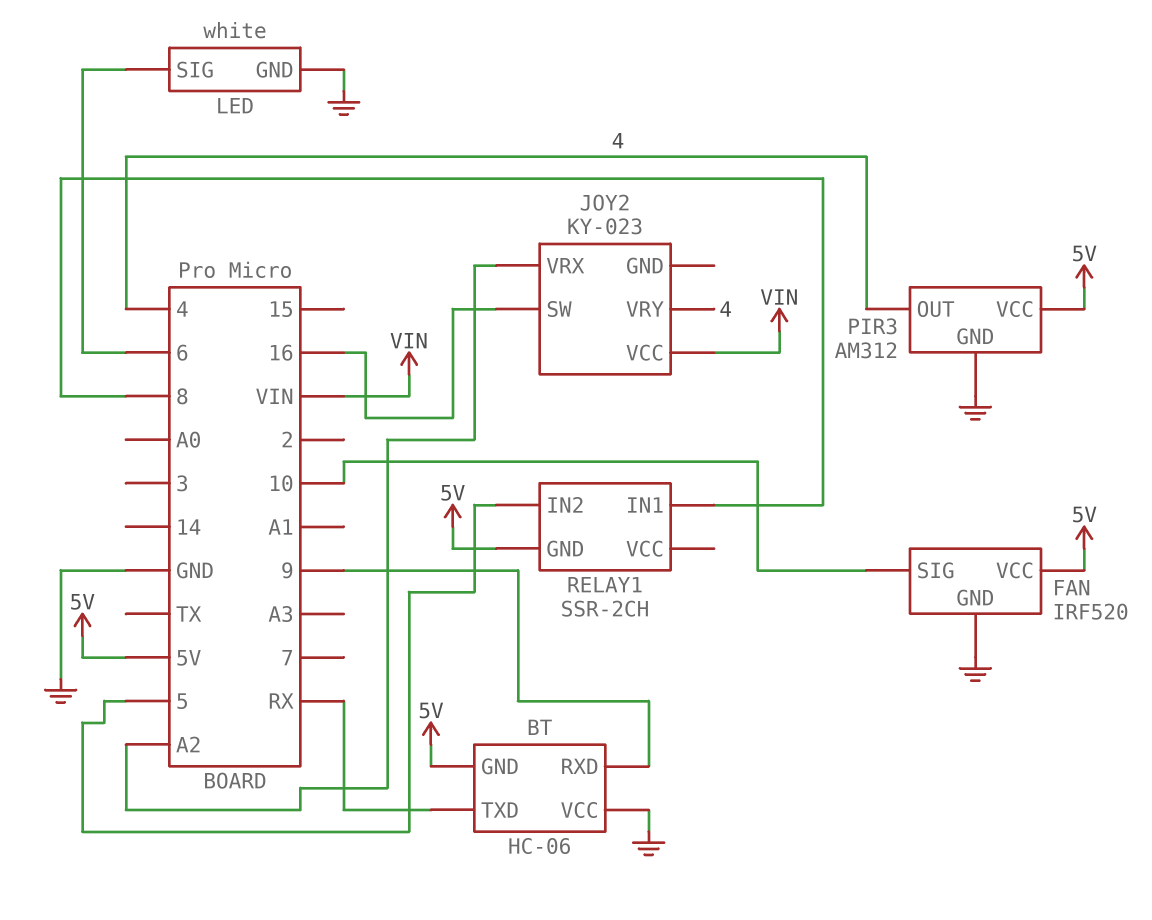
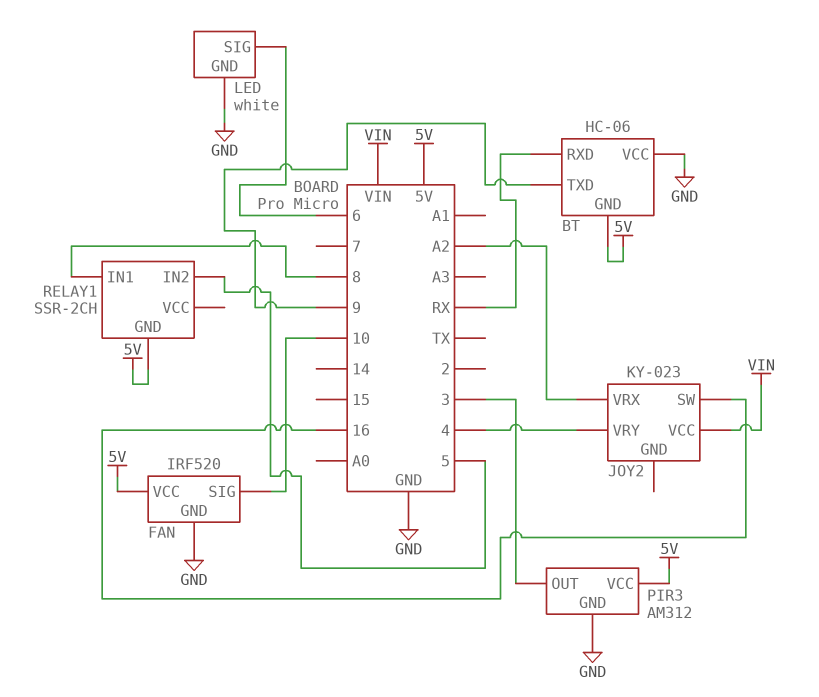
BT pin RXD: 9 -> RX
BT pin TXD: RX -> 9
PIR3 pin OUT: 4 -> 3

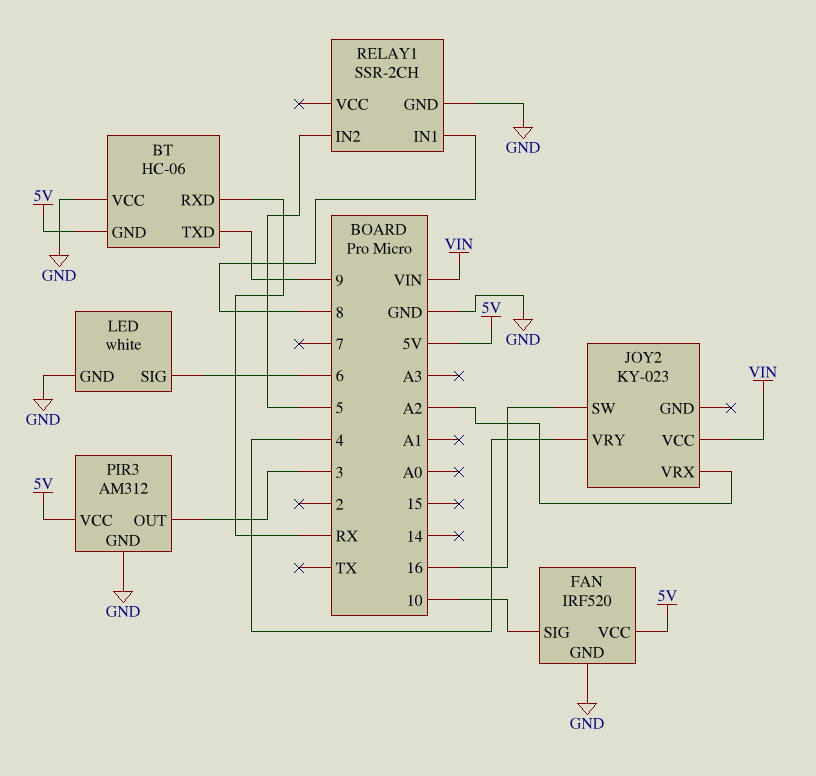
RELAY1 pin GND: 5V -> GND

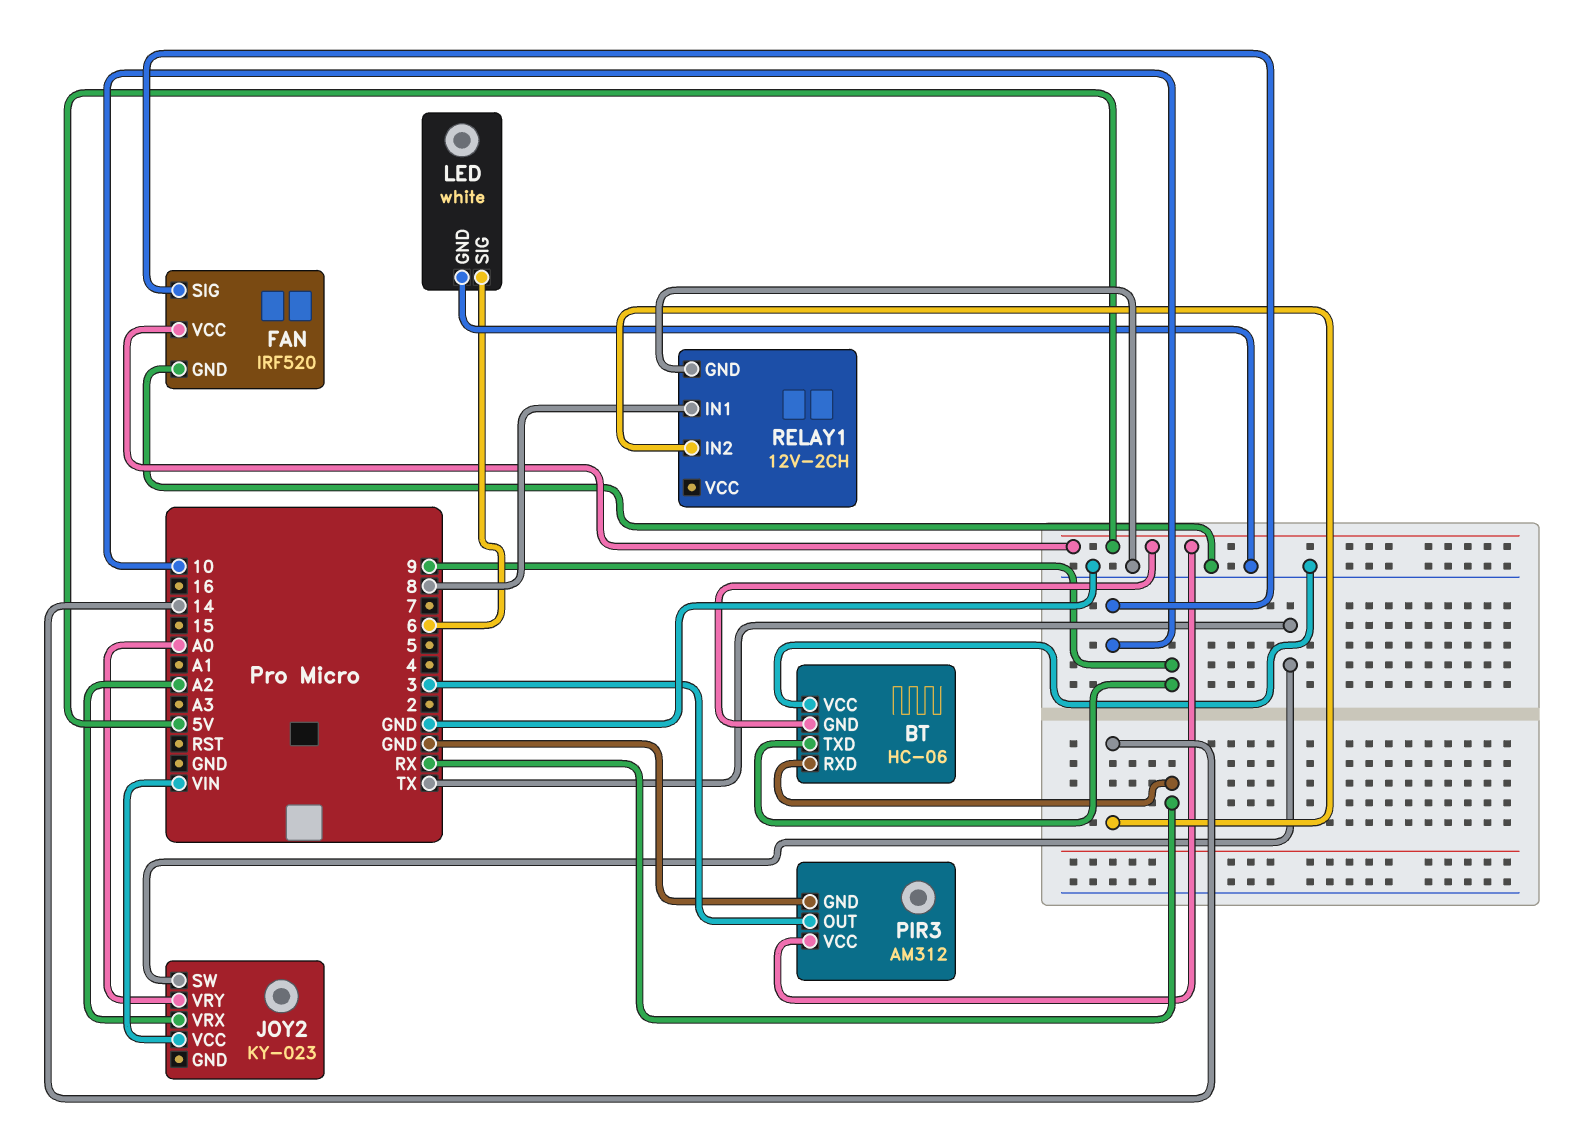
JOY2 pin SW: 16 -> TX
JOY2 pin VRY: 4 -> A0
RELAY1: SSR-2CH -> 12V-2CH
RELAY1 pin IN2: 5 -> 14

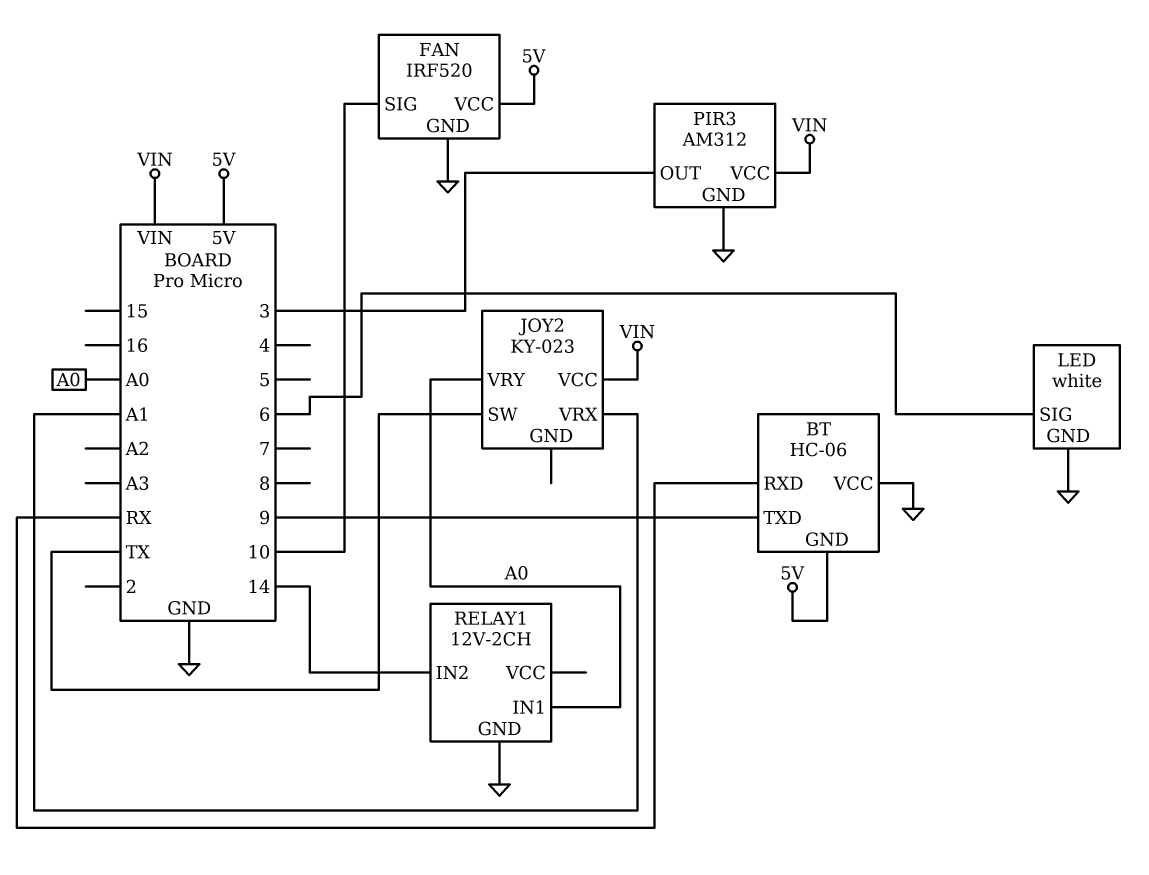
JOY2 pin VRX: A2 -> A1
PIR3 pin VCC: 5V -> VIN
RELAY1 pin IN1: 8 -> A0

